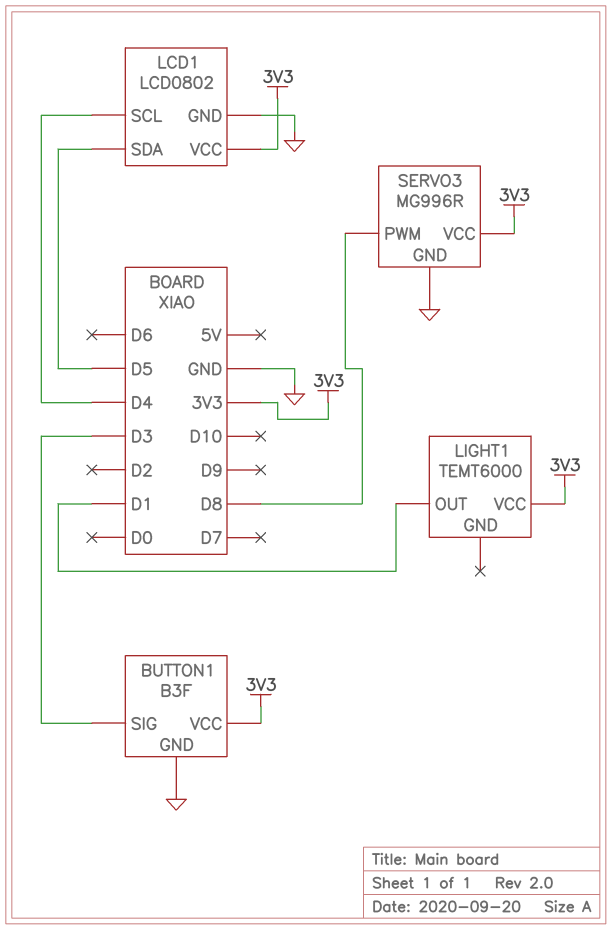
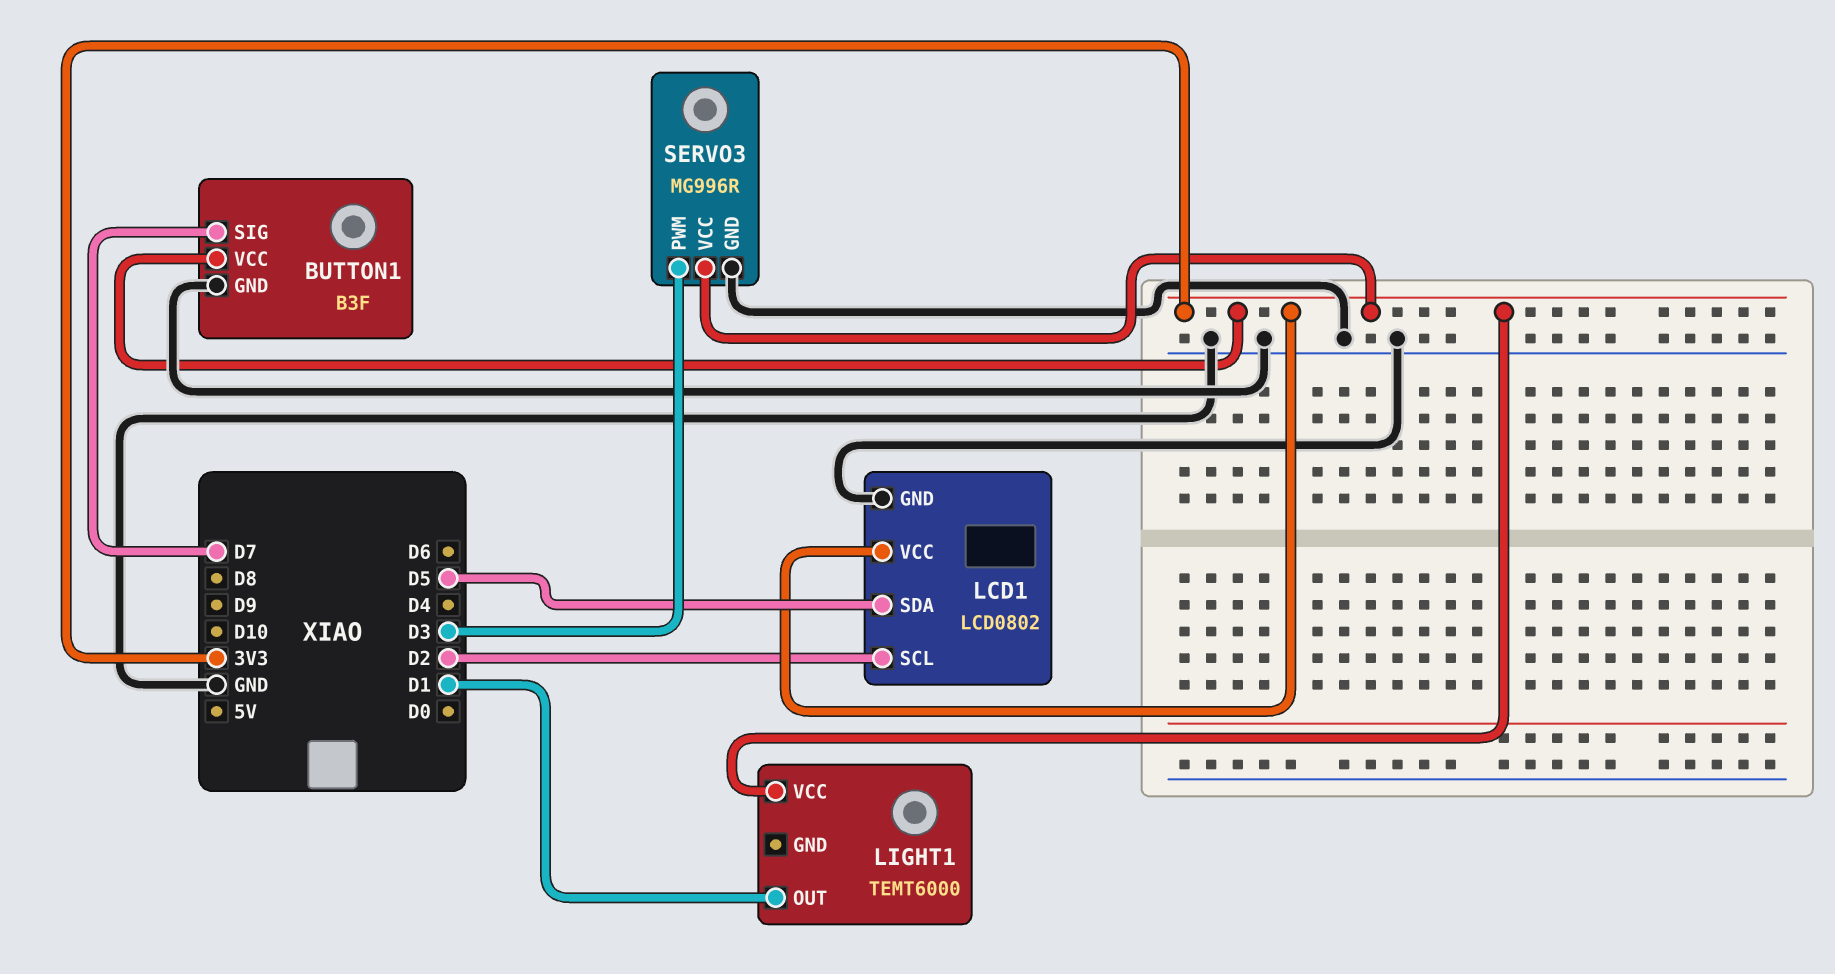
BUTTON1 pin SIG: D3 -> D7
LCD1 pin SCL: D4 -> D2
SERVO3 pin PWM: D8 -> D3

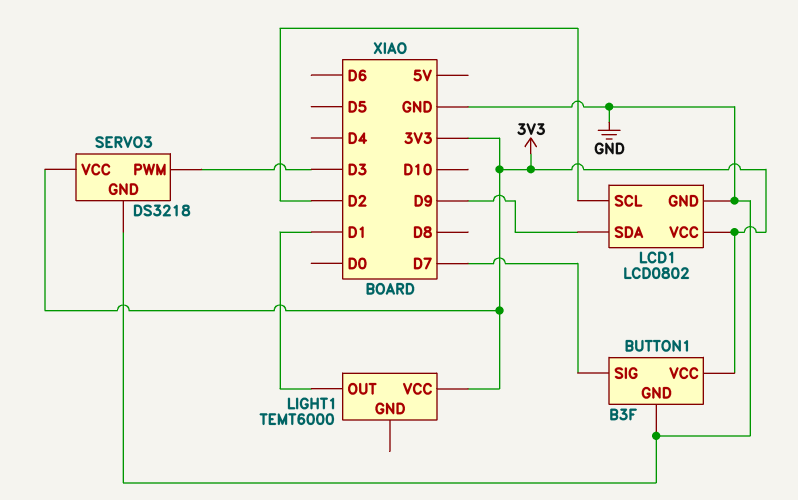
LCD1 pin SDA: D5 -> D9
SERVO3: MG996R -> DS3218

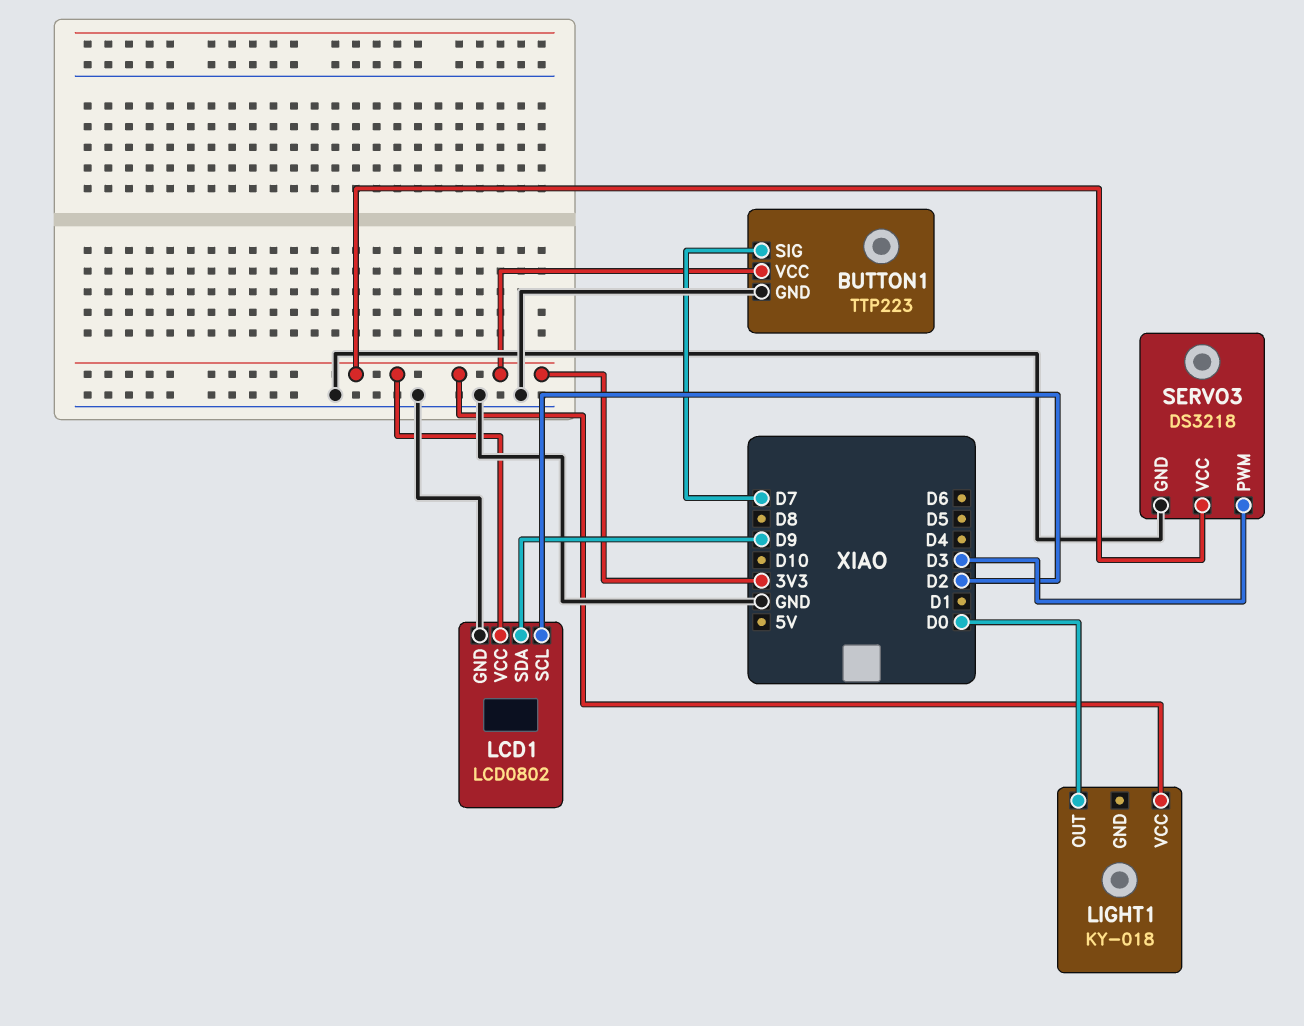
BUTTON1: B3F -> TTP223
LIGHT1: TEMT6000 -> KY-018
LIGHT1 pin OUT: D1 -> D0

